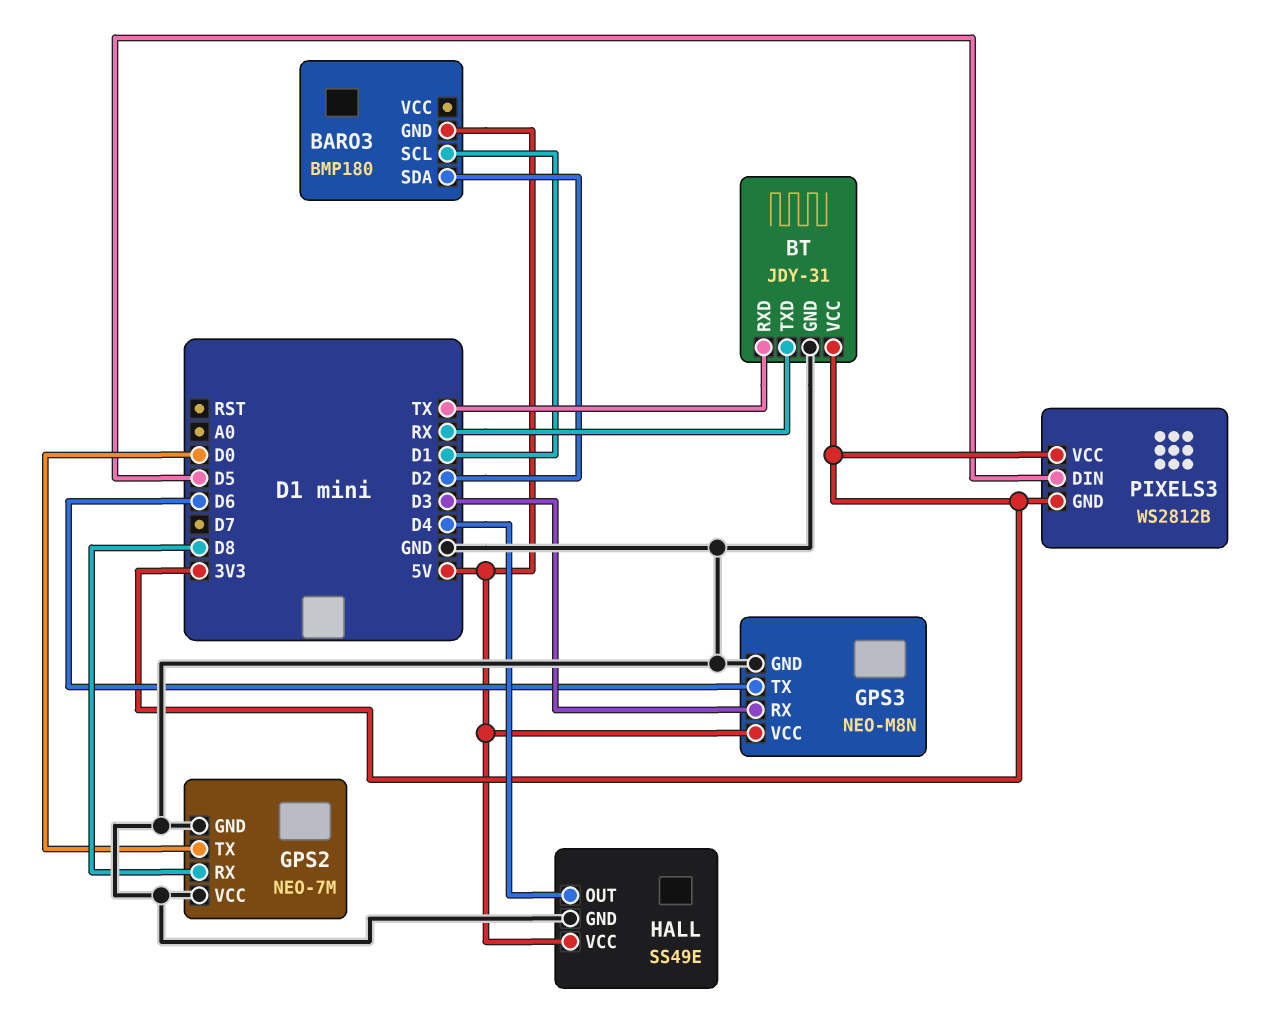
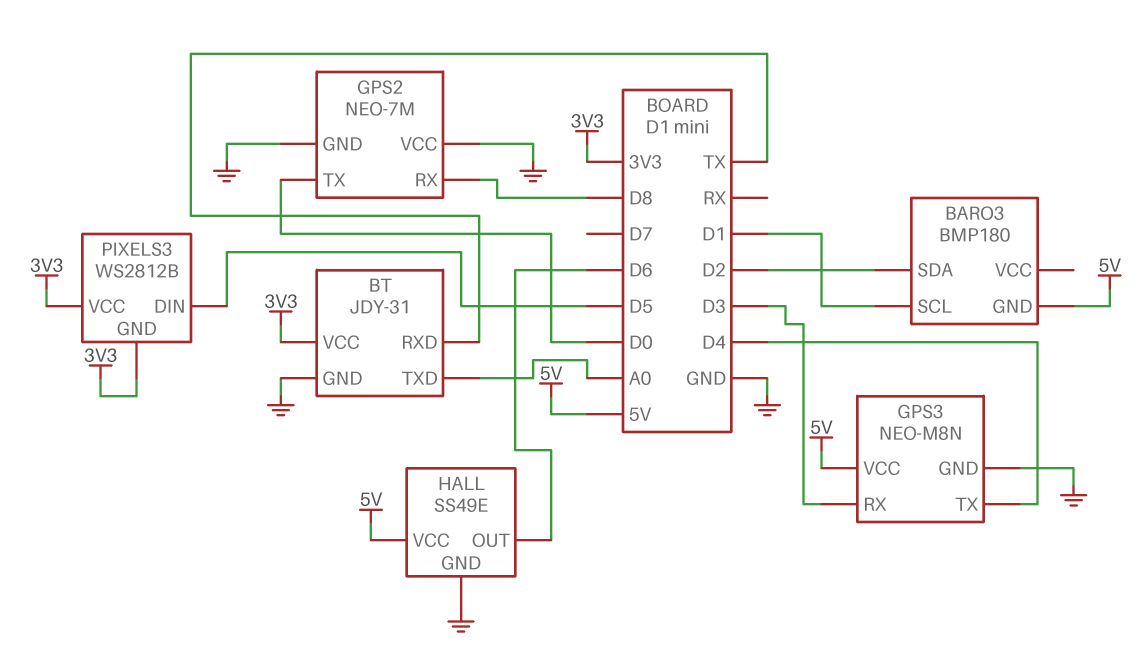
BT pin TXD: RX -> A0
GPS3 pin TX: D6 -> D4
HALL pin OUT: D4 -> D6

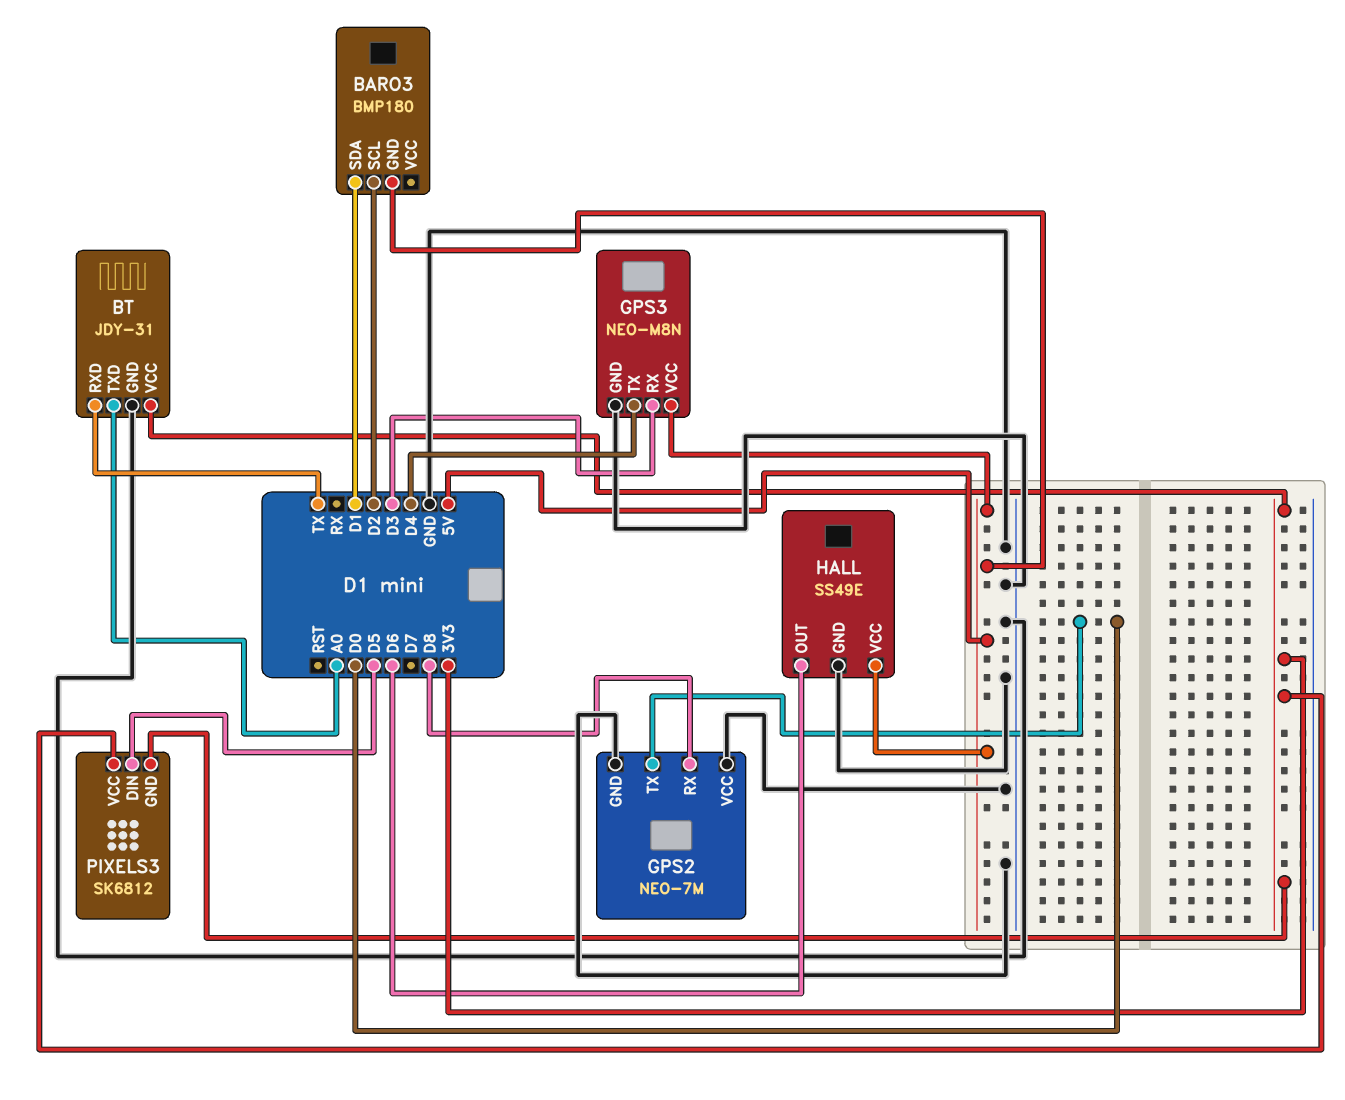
BARO3 pin SCL: D1 -> D2
BARO3 pin SDA: D2 -> D1
PIXELS3: WS2812B -> SK6812

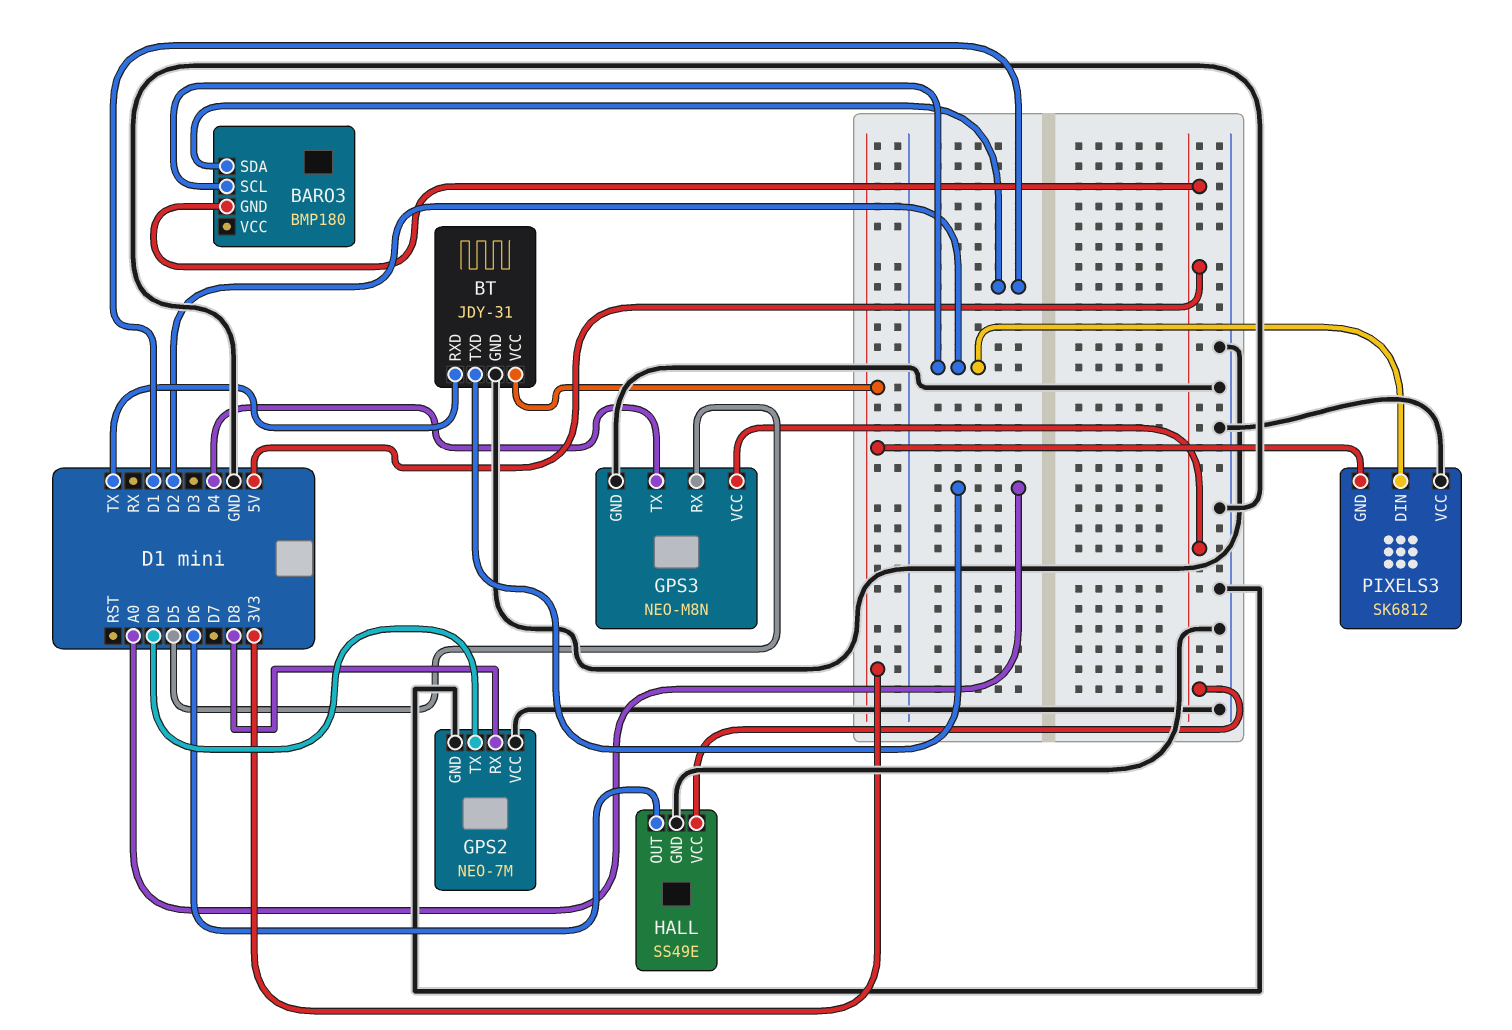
GPS3 pin RX: D3 -> D5
PIXELS3 pin DIN: D5 -> D2
PIXELS3 pin VCC: 3V3 -> GND

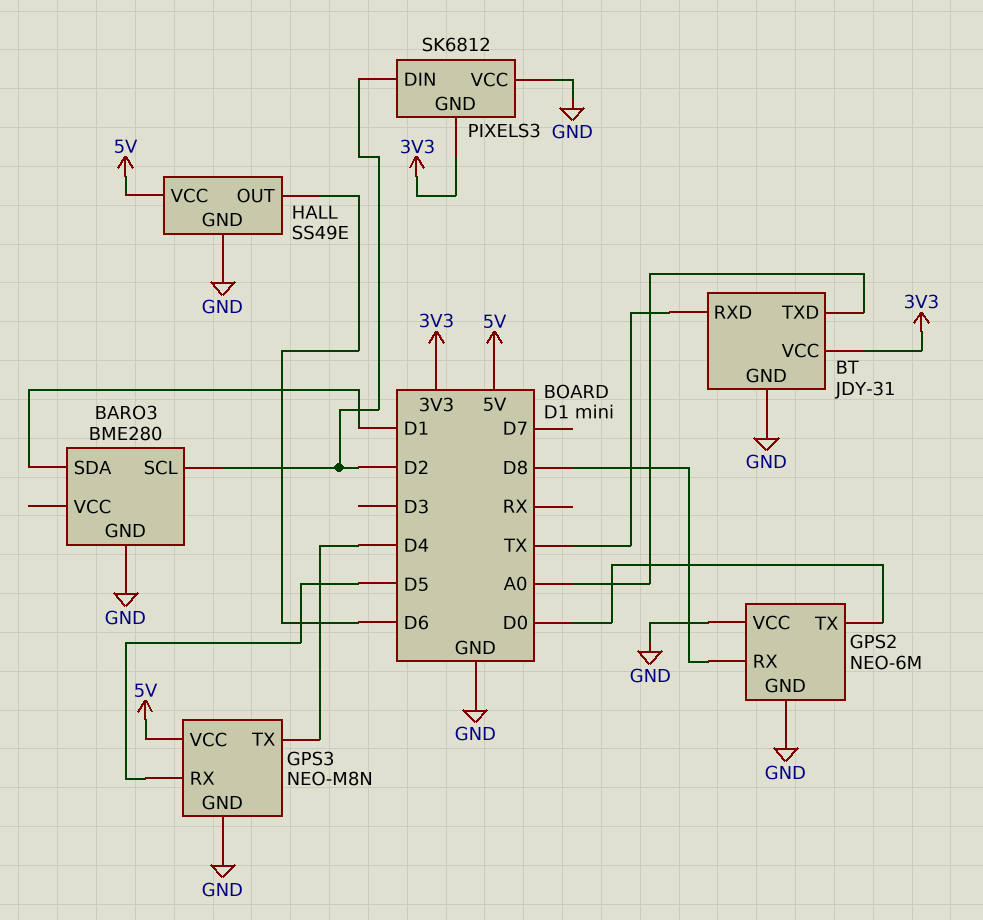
BARO3: BMP180 -> BME280
BARO3 pin GND: 5V -> GND
GPS2: NEO-7M -> NEO-6M

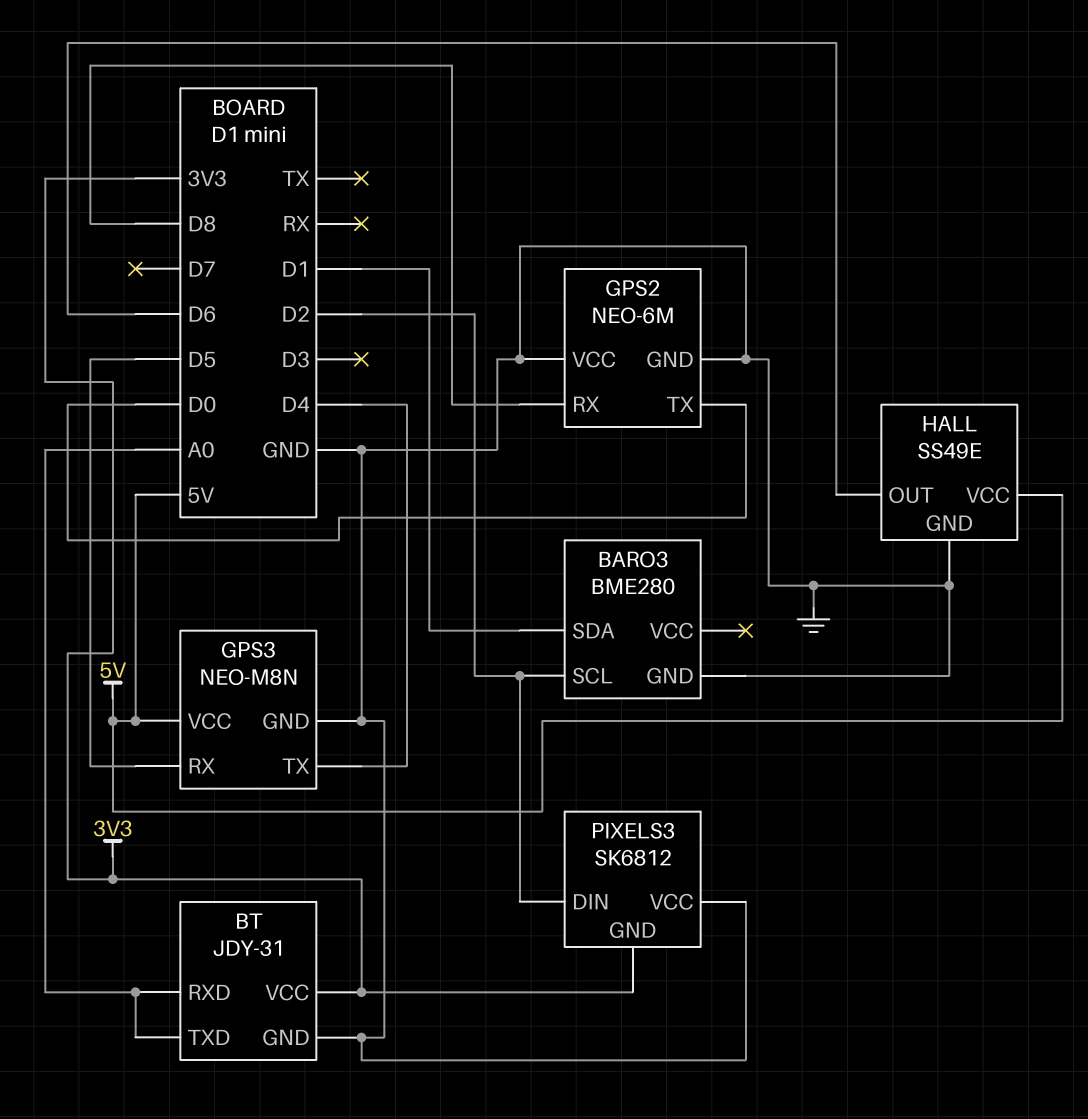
BT pin RXD: TX -> A0

